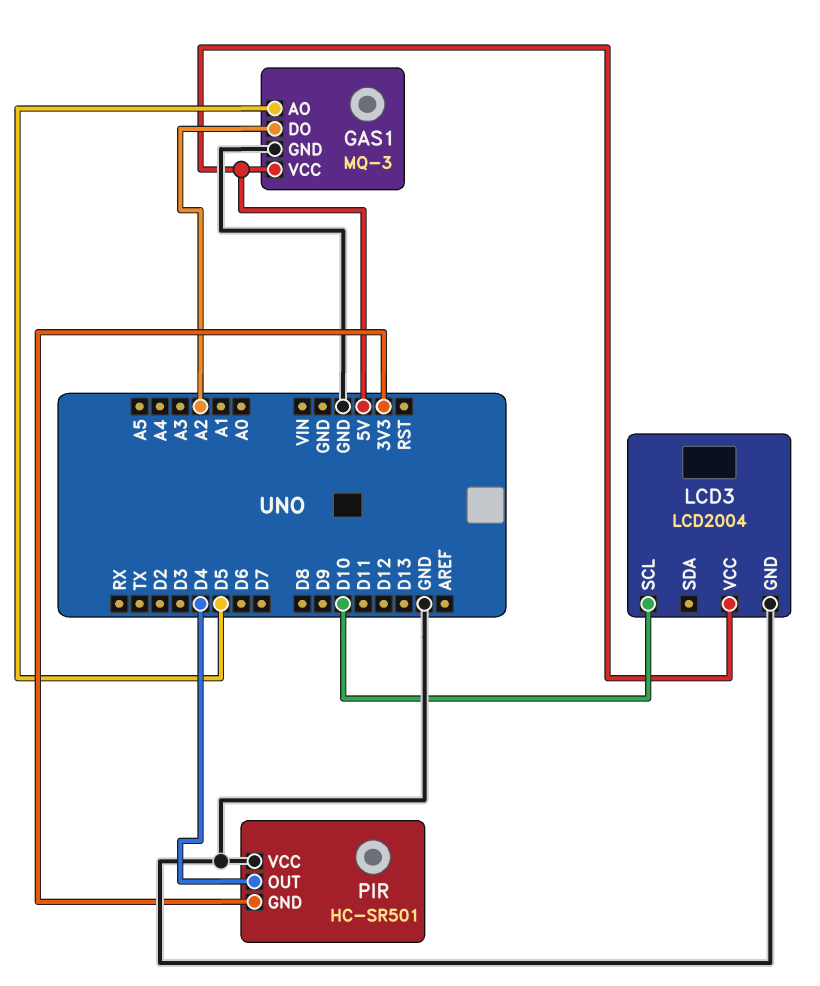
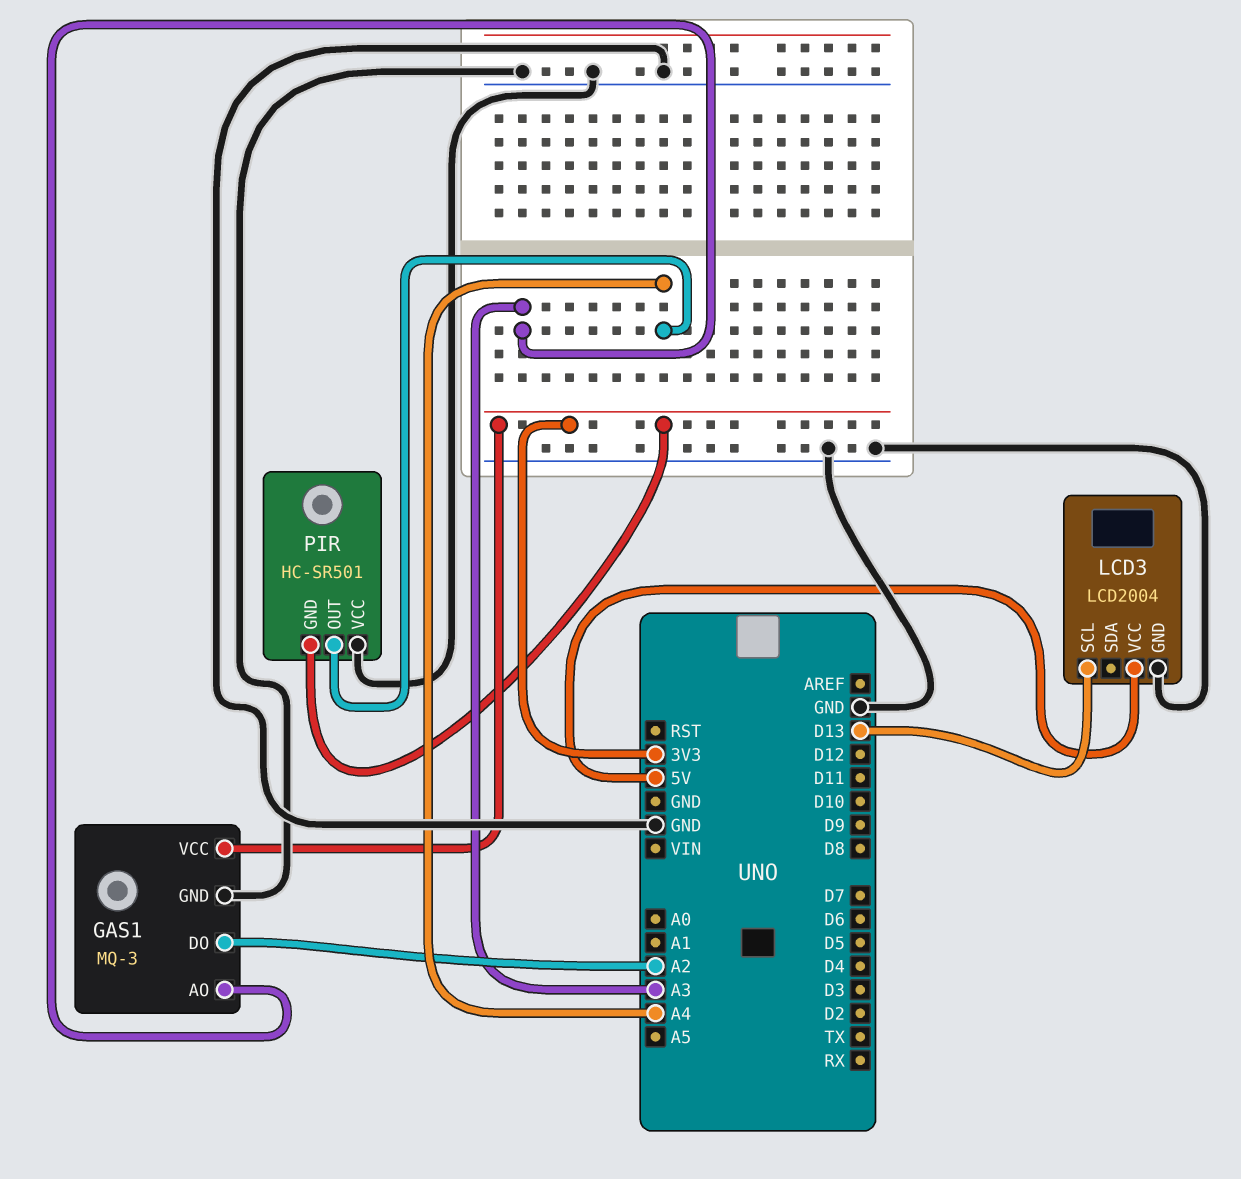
GAS1 pin AO: D5 -> A3
GAS1 pin VCC: 5V -> 3V3
LCD3 pin SCL: D10 -> D13
PIR pin OUT: D4 -> A4

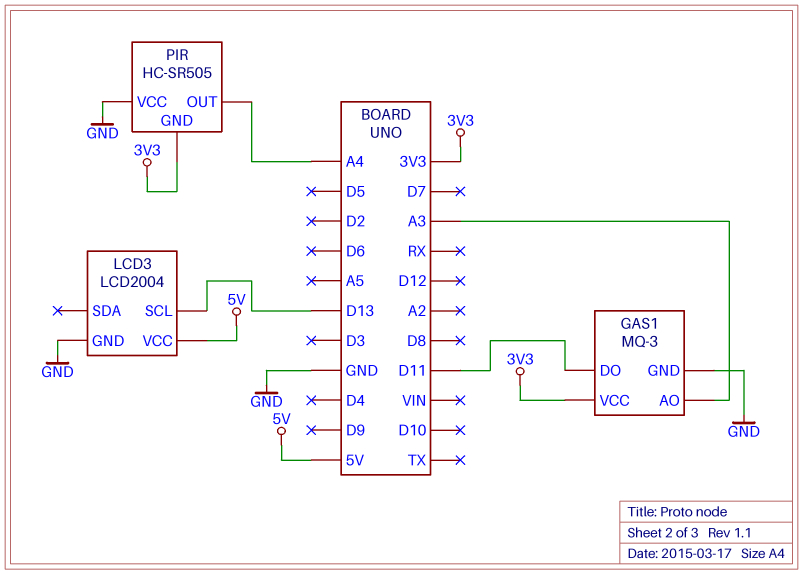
GAS1 pin DO: A2 -> D11
PIR: HC-SR501 -> HC-SR505

